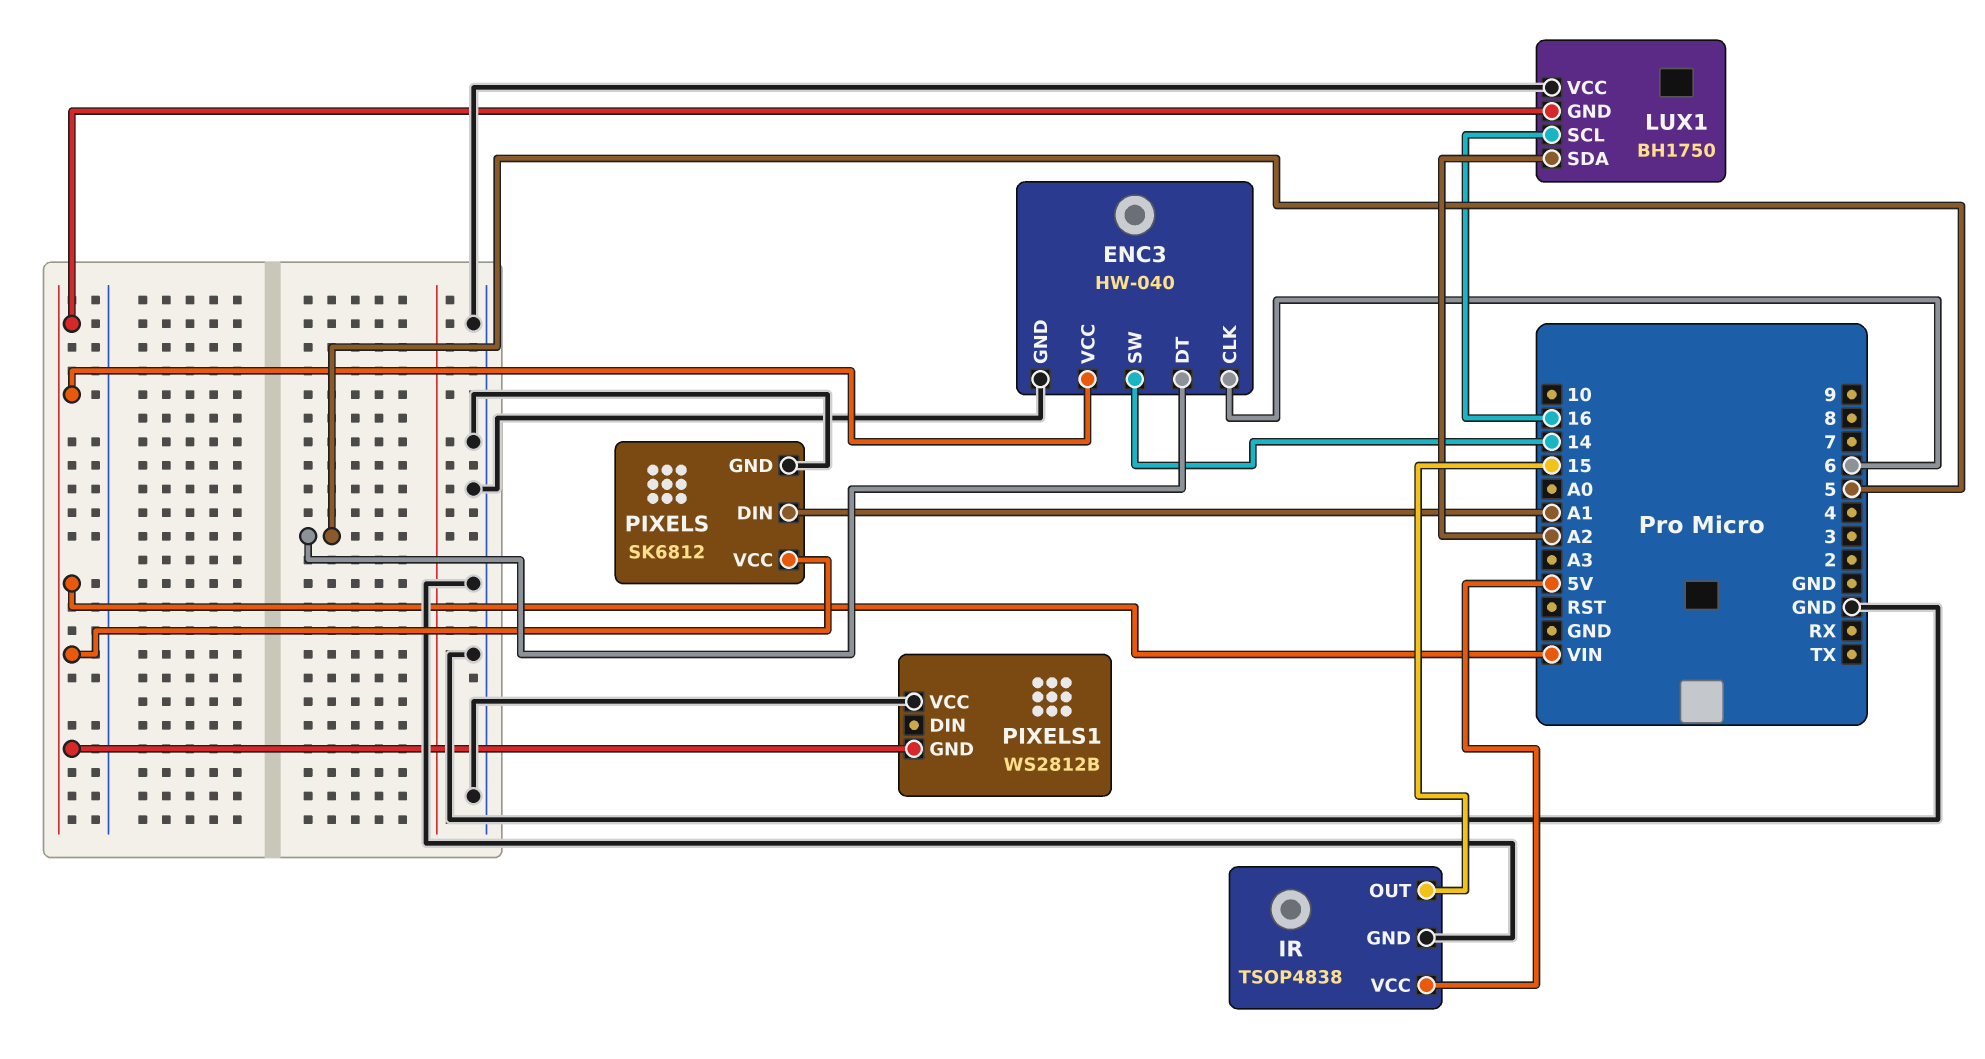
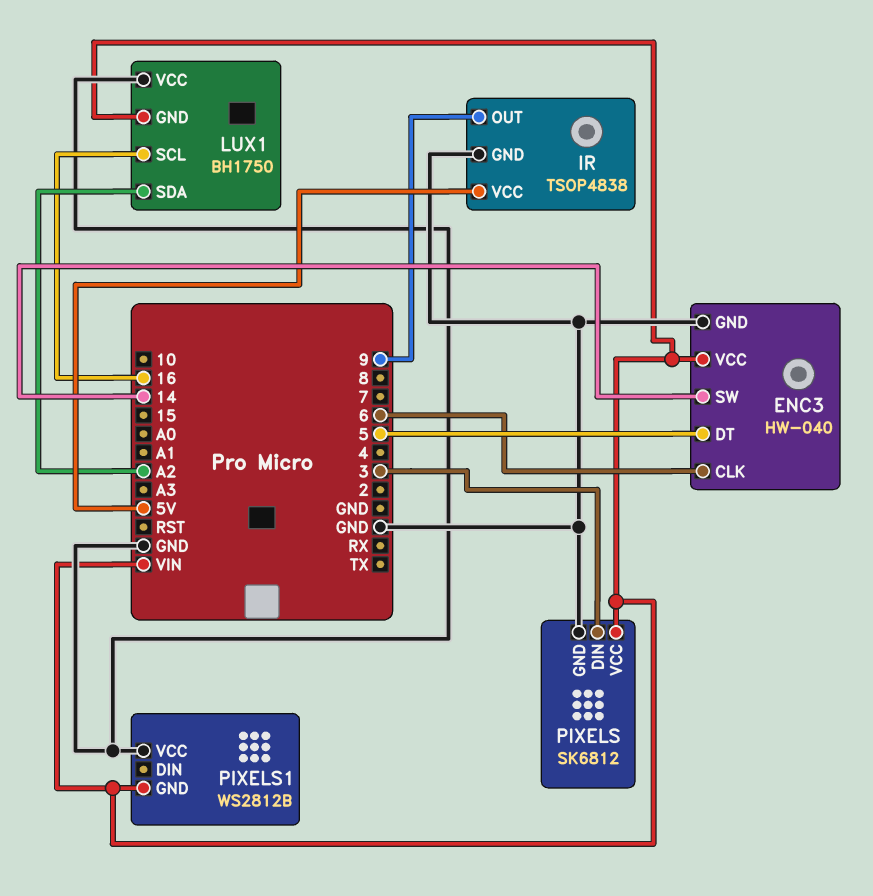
IR pin OUT: 15 -> 9
PIXELS pin DIN: A1 -> 3

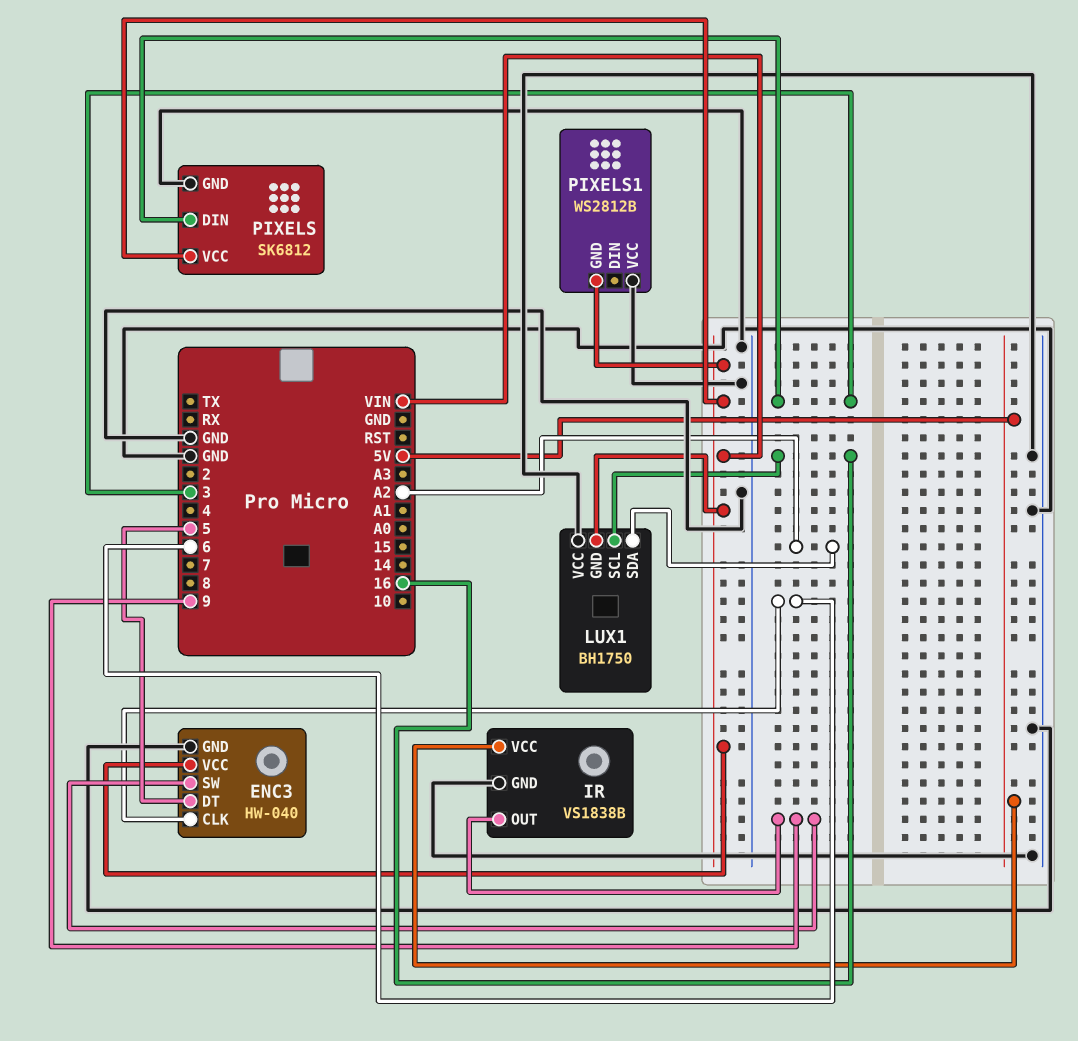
ENC3 pin SW: 14 -> 9
IR: TSOP4838 -> VS1838B

